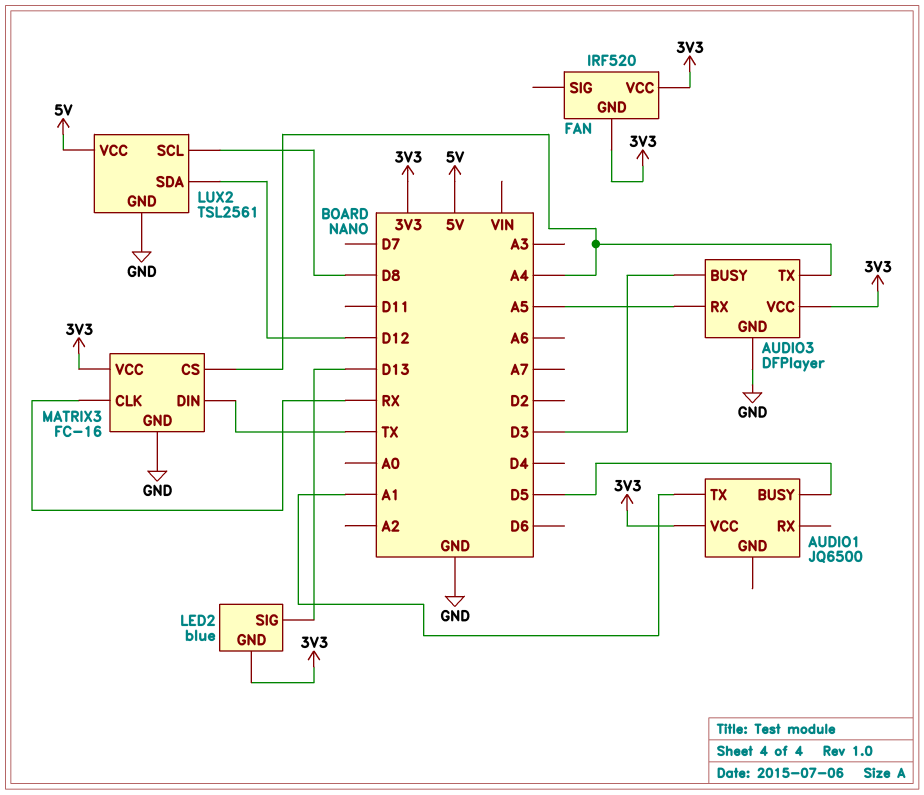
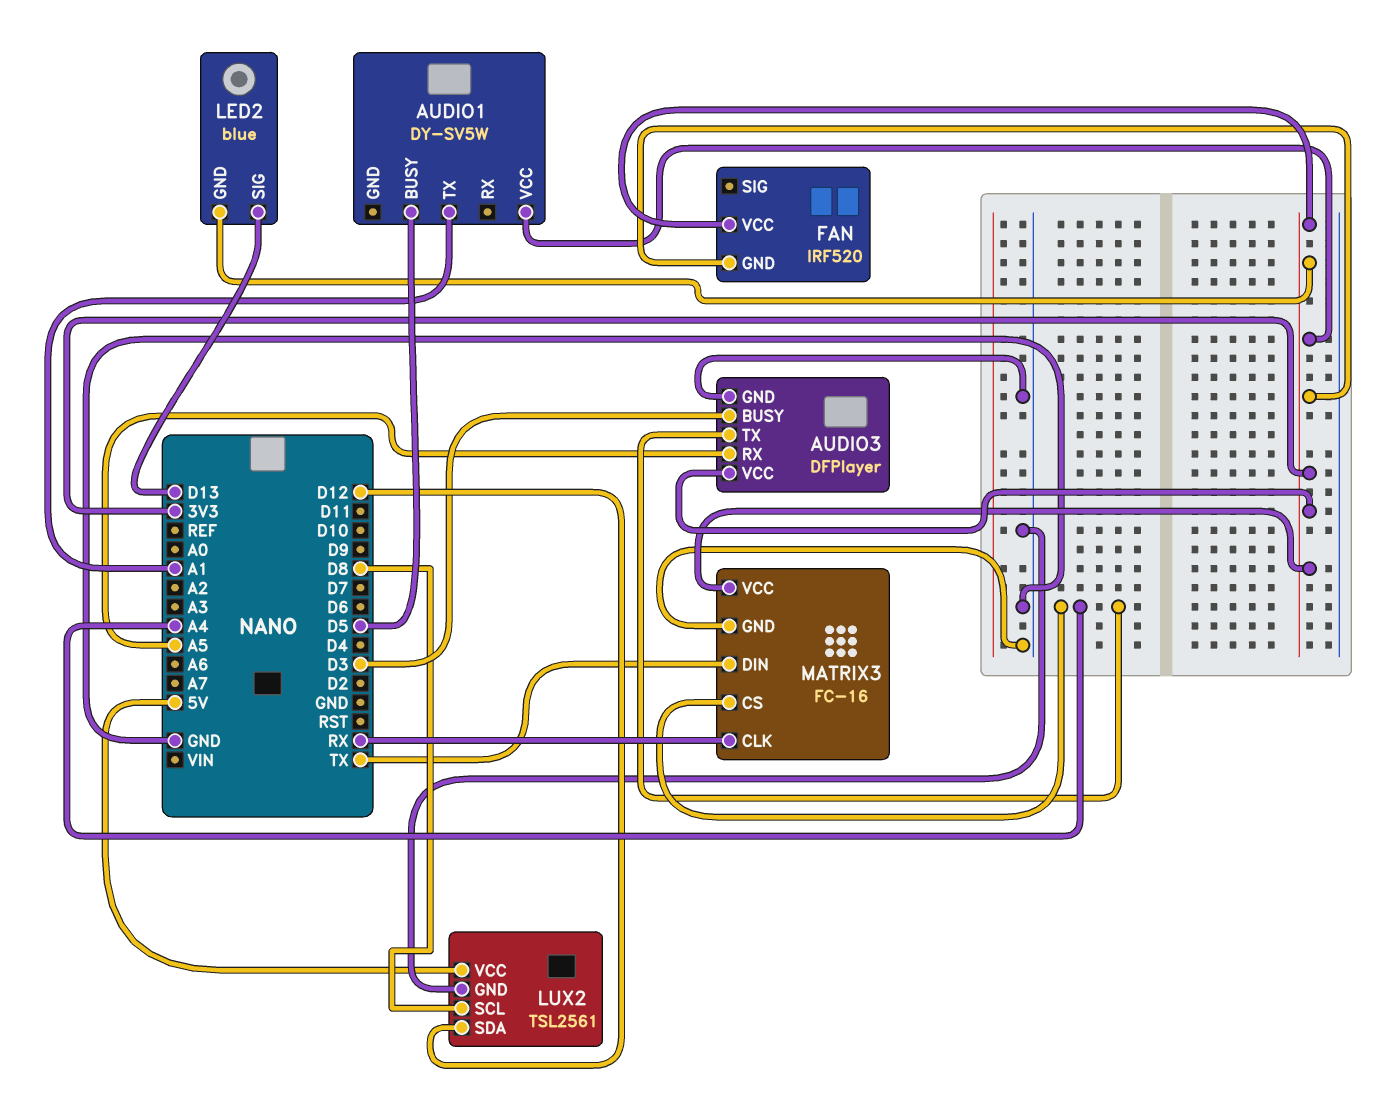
AUDIO1: JQ6500 -> DY-SV5W

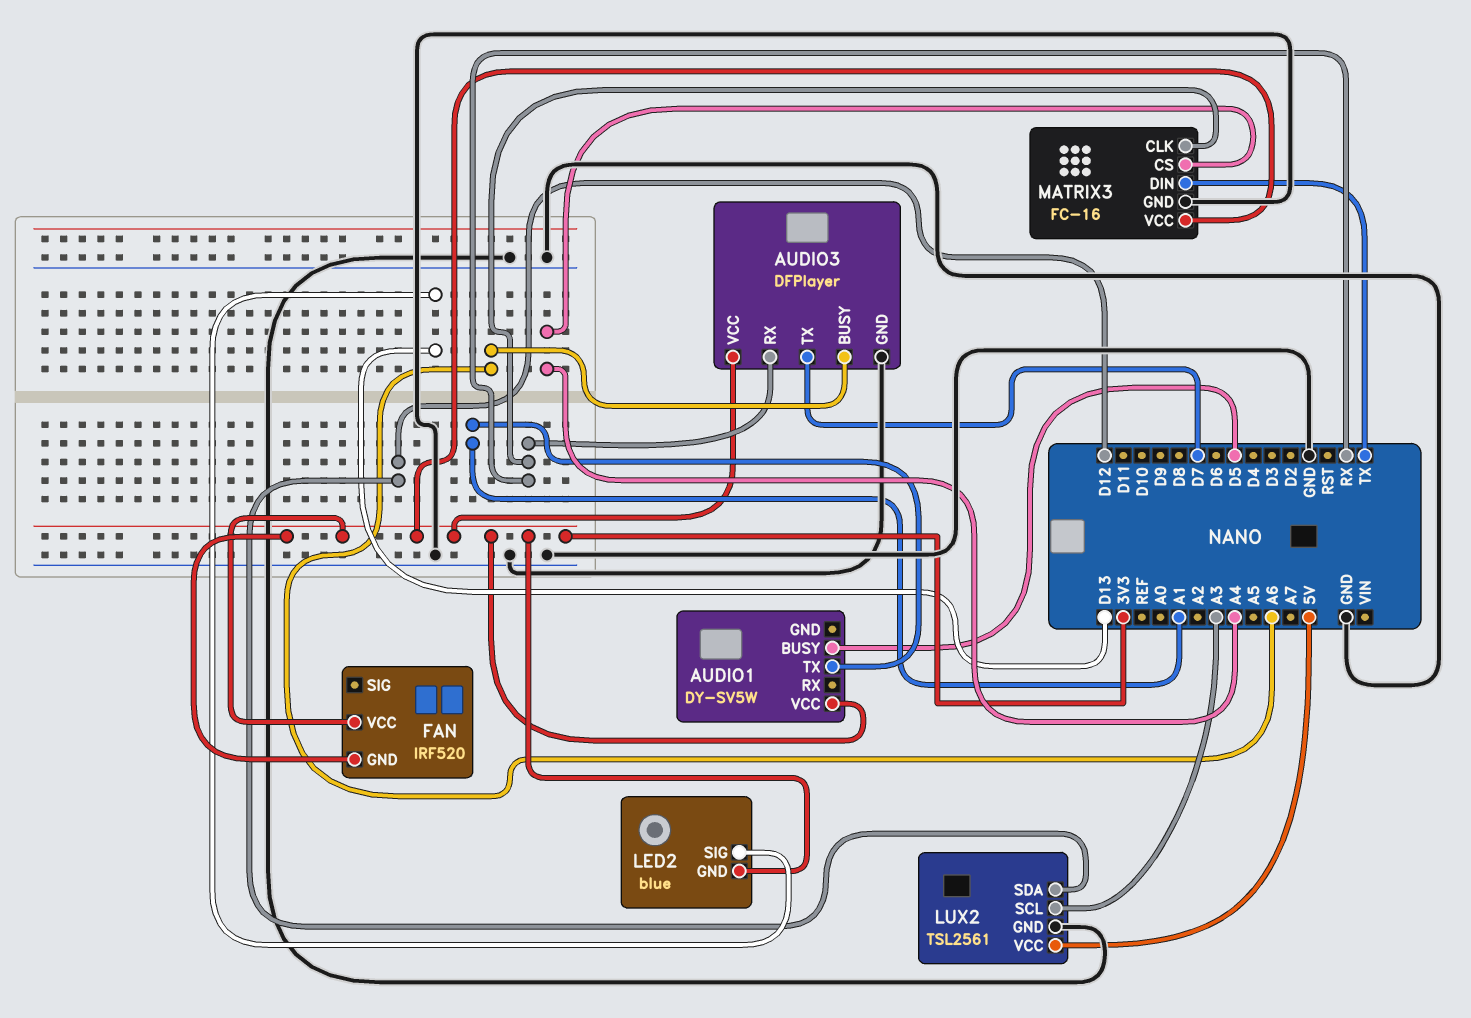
AUDIO3 pin BUSY: D3 -> A6
AUDIO3 pin RX: A5 -> RX
AUDIO3 pin TX: A4 -> D7
LUX2 pin SCL: D8 -> A3

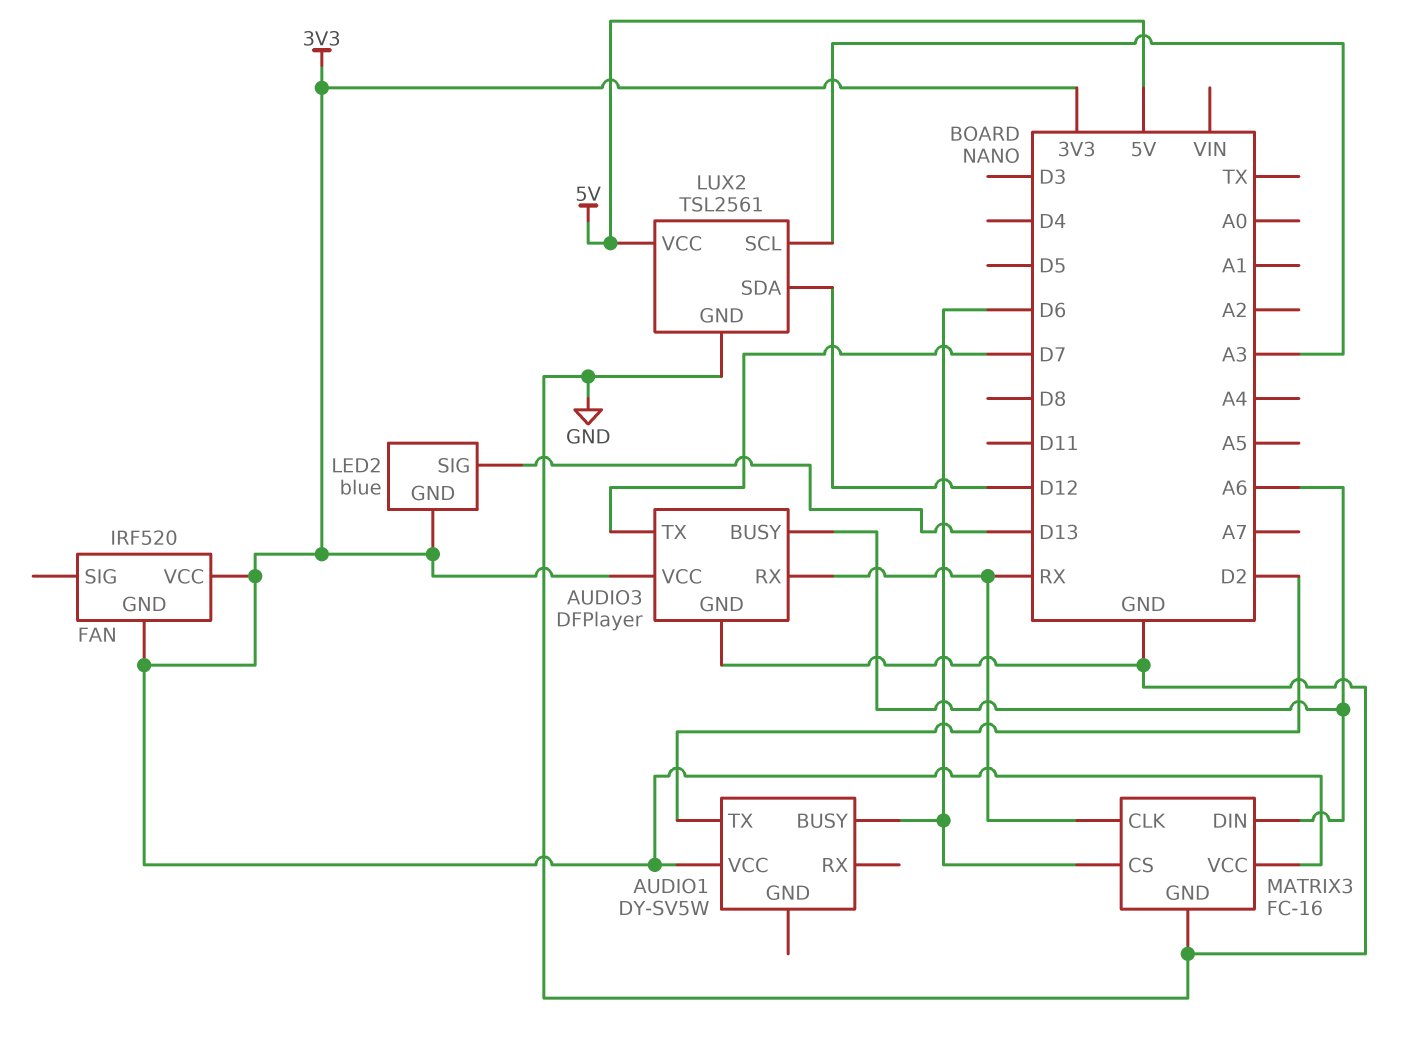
AUDIO1 pin BUSY: D5 -> D6
AUDIO1 pin TX: A1 -> D2
MATRIX3 pin CS: A4 -> D6
MATRIX3 pin DIN: TX -> A6

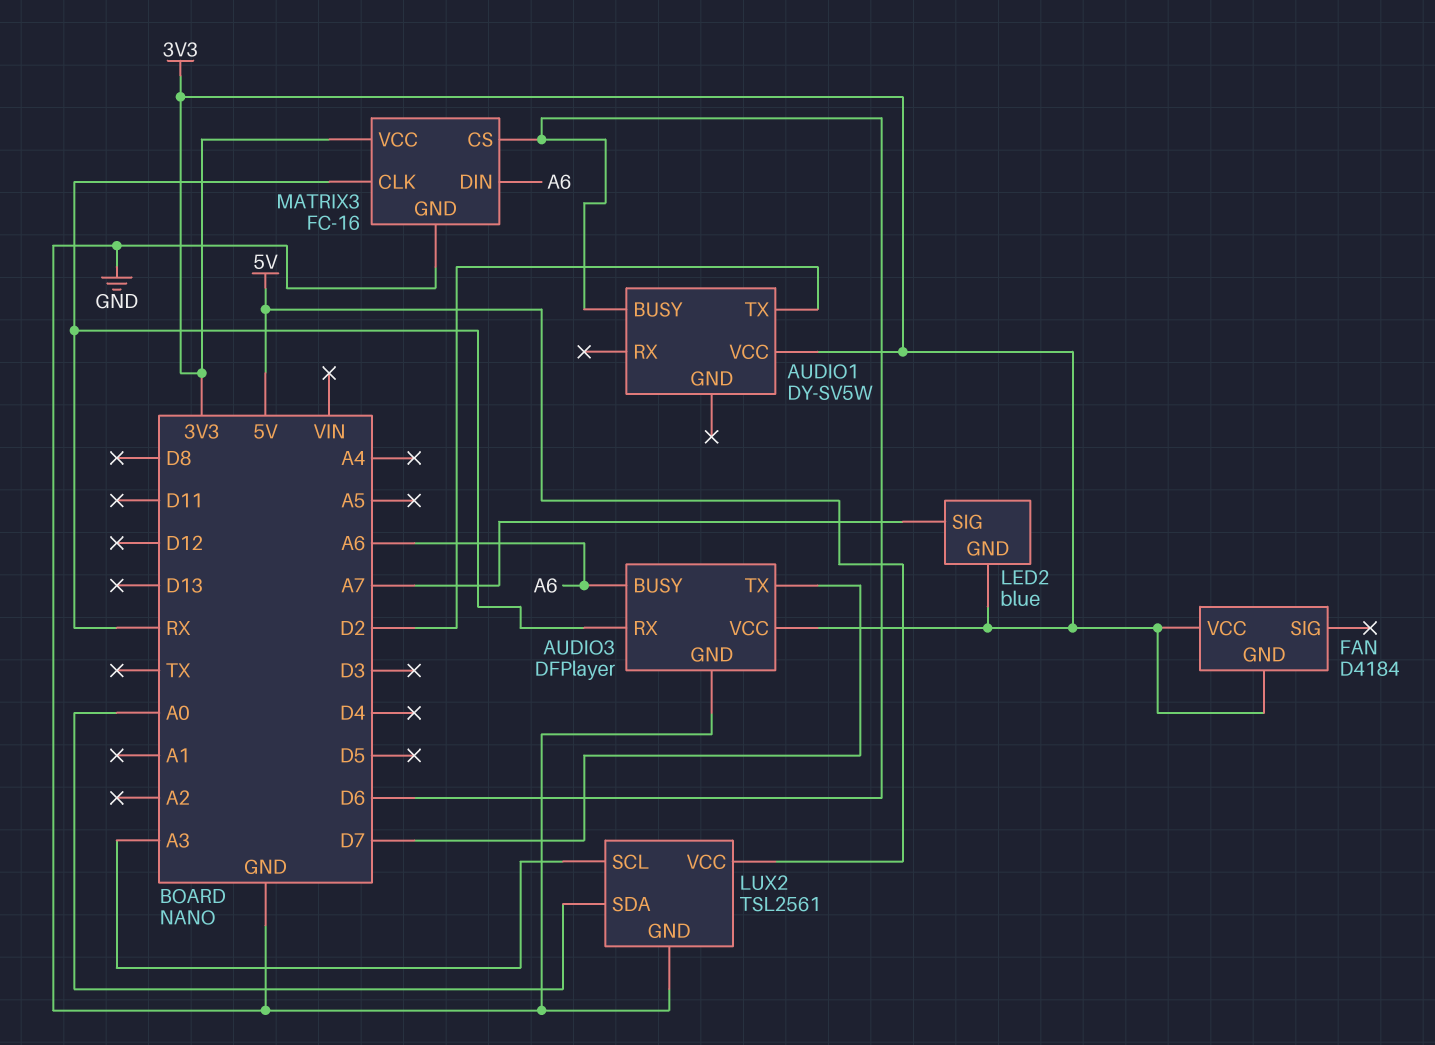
FAN: IRF520 -> D4184
LED2 pin SIG: D13 -> A7
LUX2 pin SDA: D12 -> A0

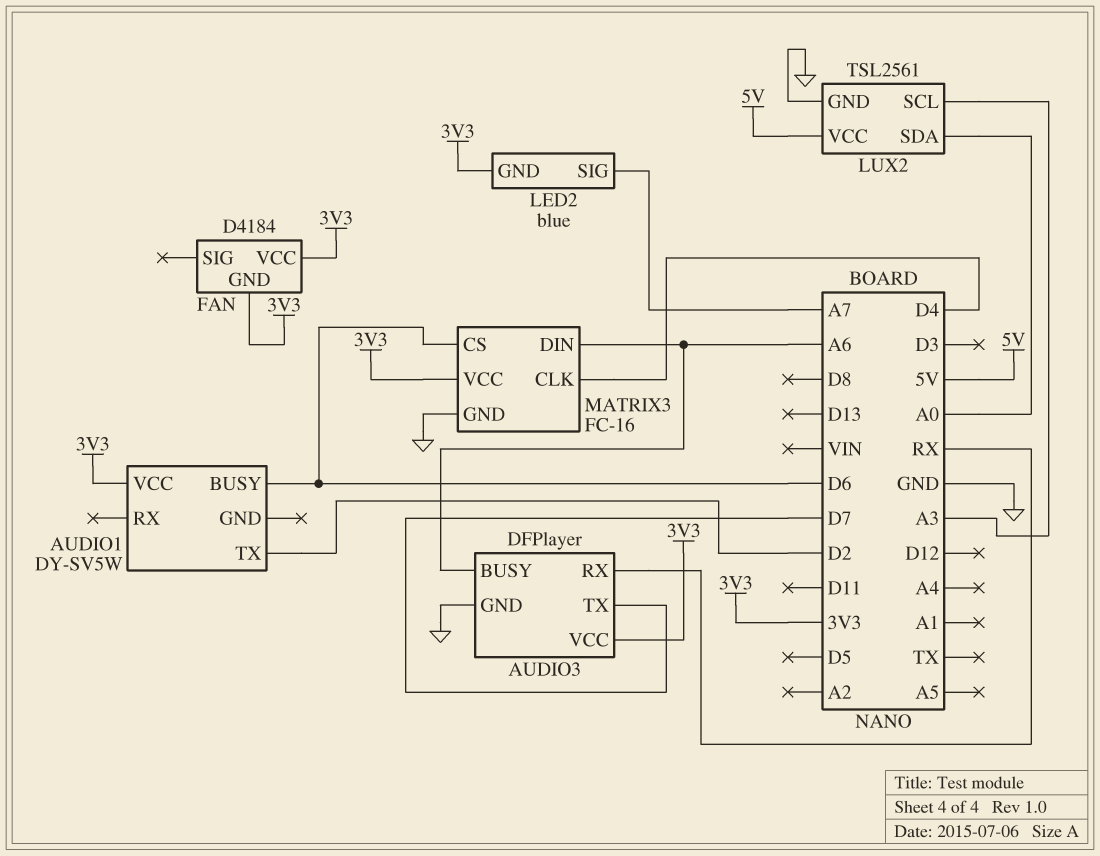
MATRIX3 pin CLK: RX -> D4

